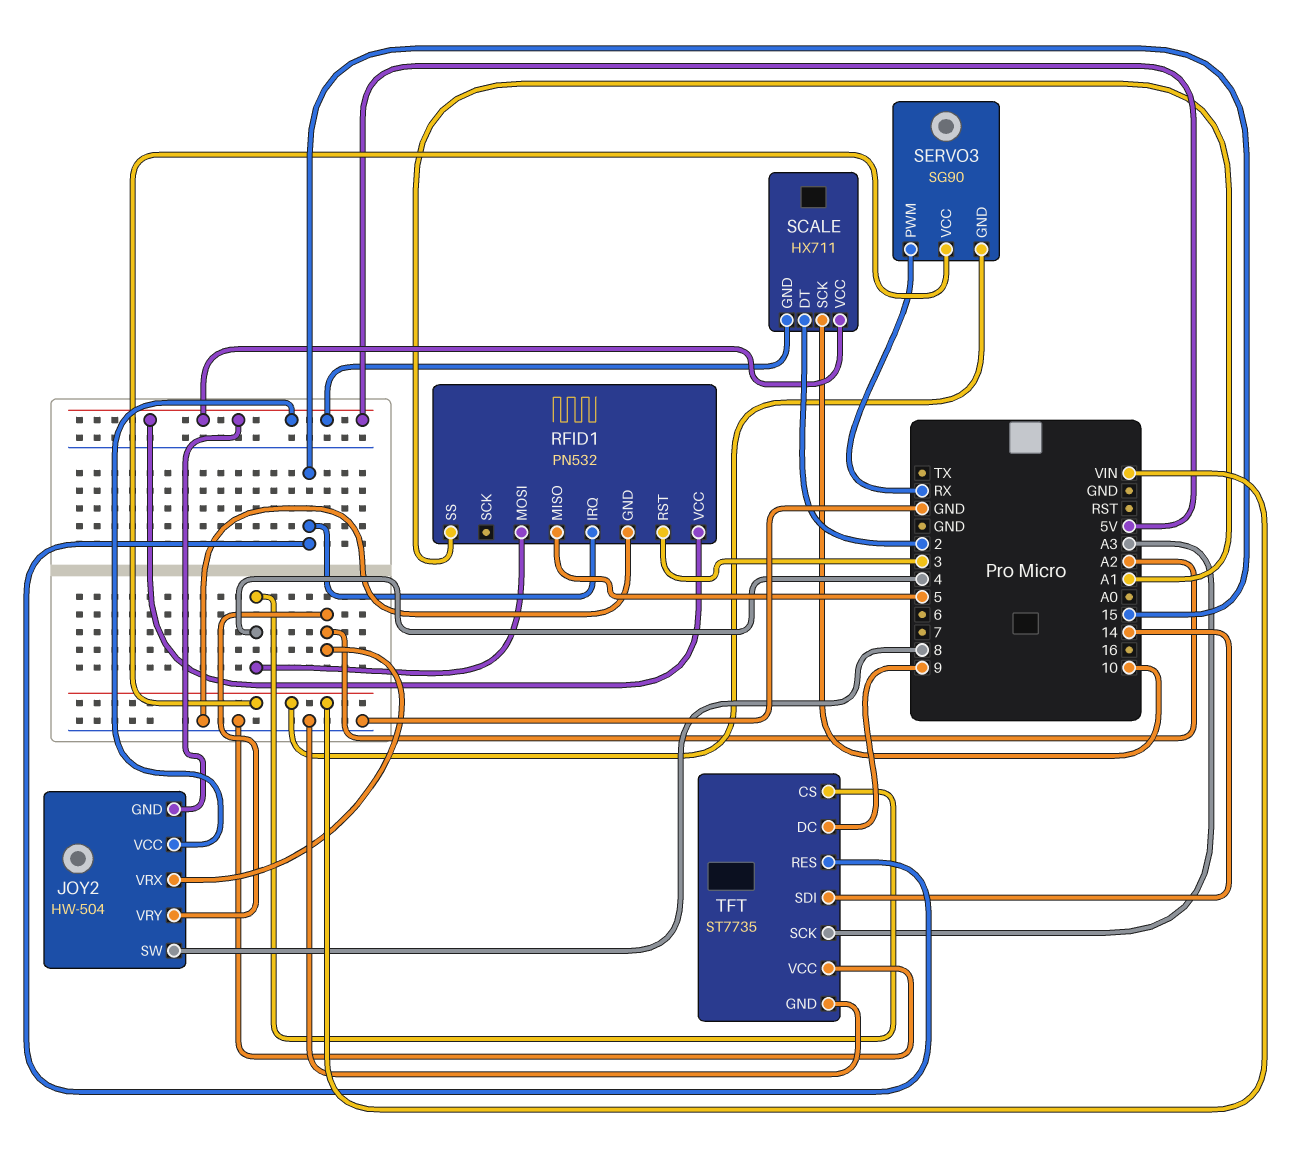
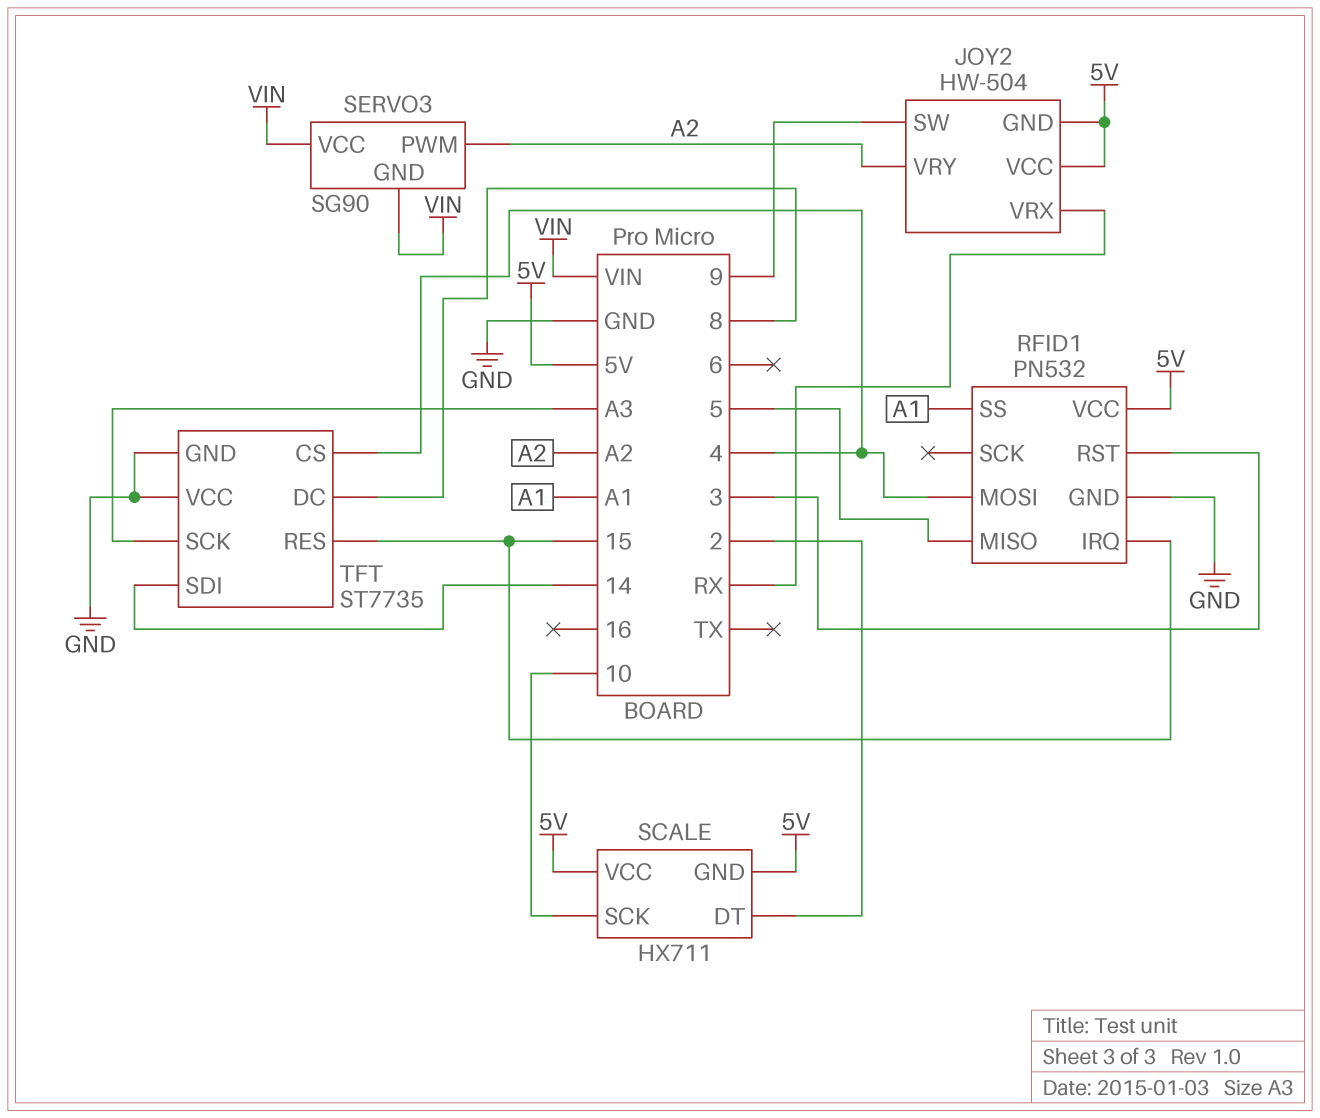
JOY2 pin SW: 8 -> 9
JOY2 pin VRX: A2 -> RX
SERVO3 pin PWM: RX -> A2
TFT pin DC: 9 -> 8

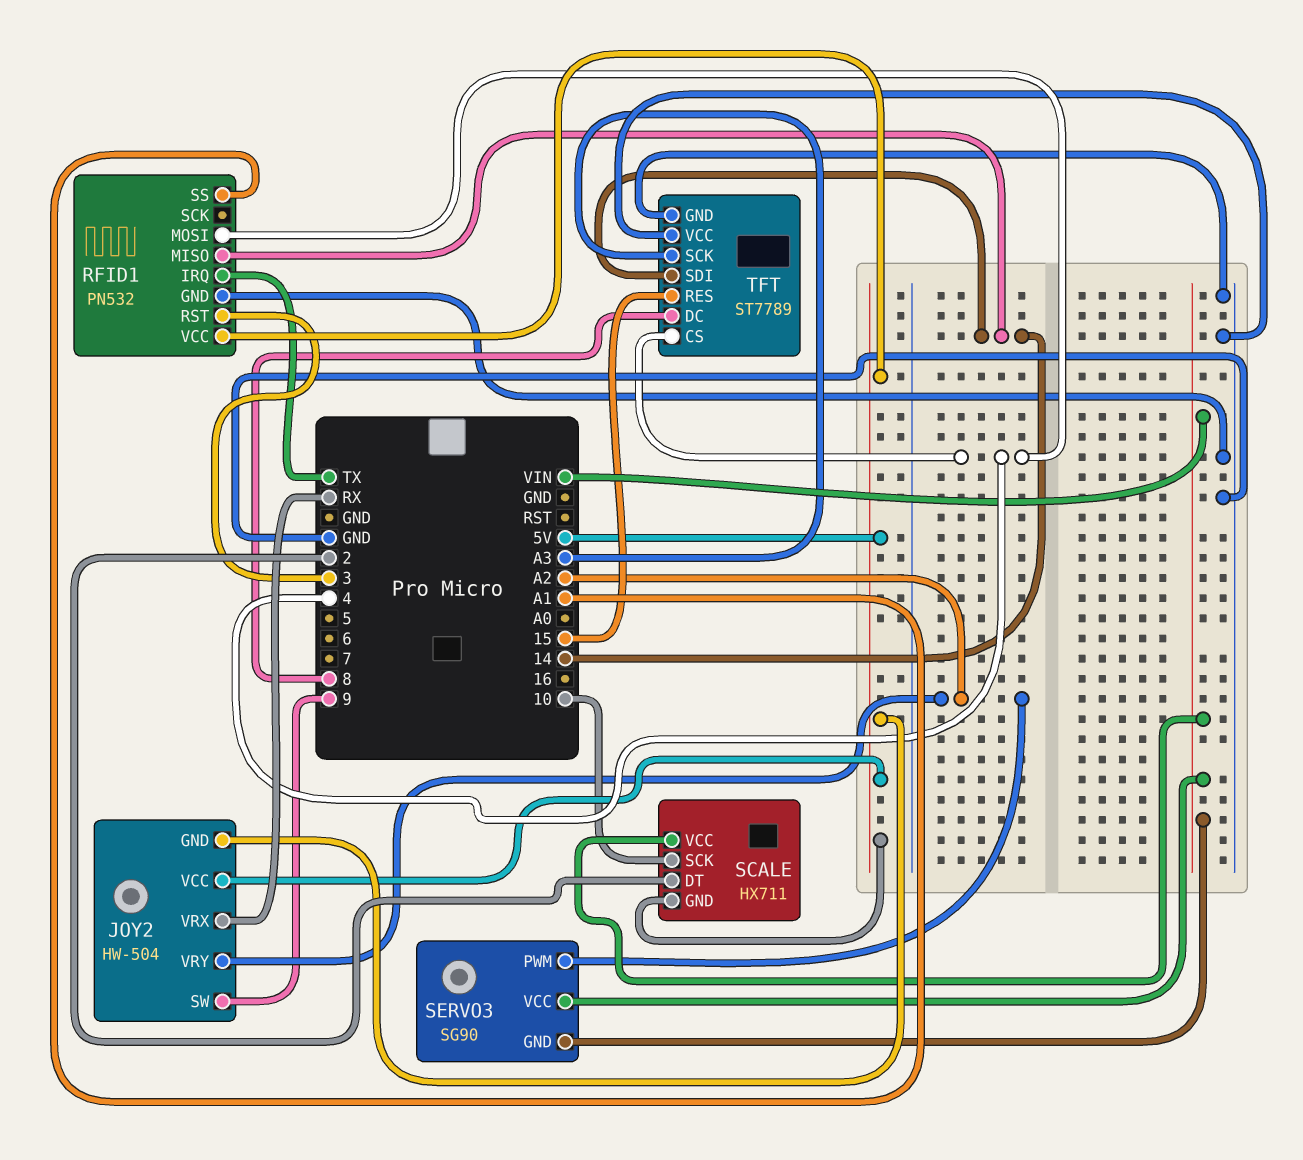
RFID1 pin IRQ: 15 -> TX
RFID1 pin MISO: 5 -> 14
SCALE pin VCC: 5V -> VIN
TFT: ST7735 -> ST7789

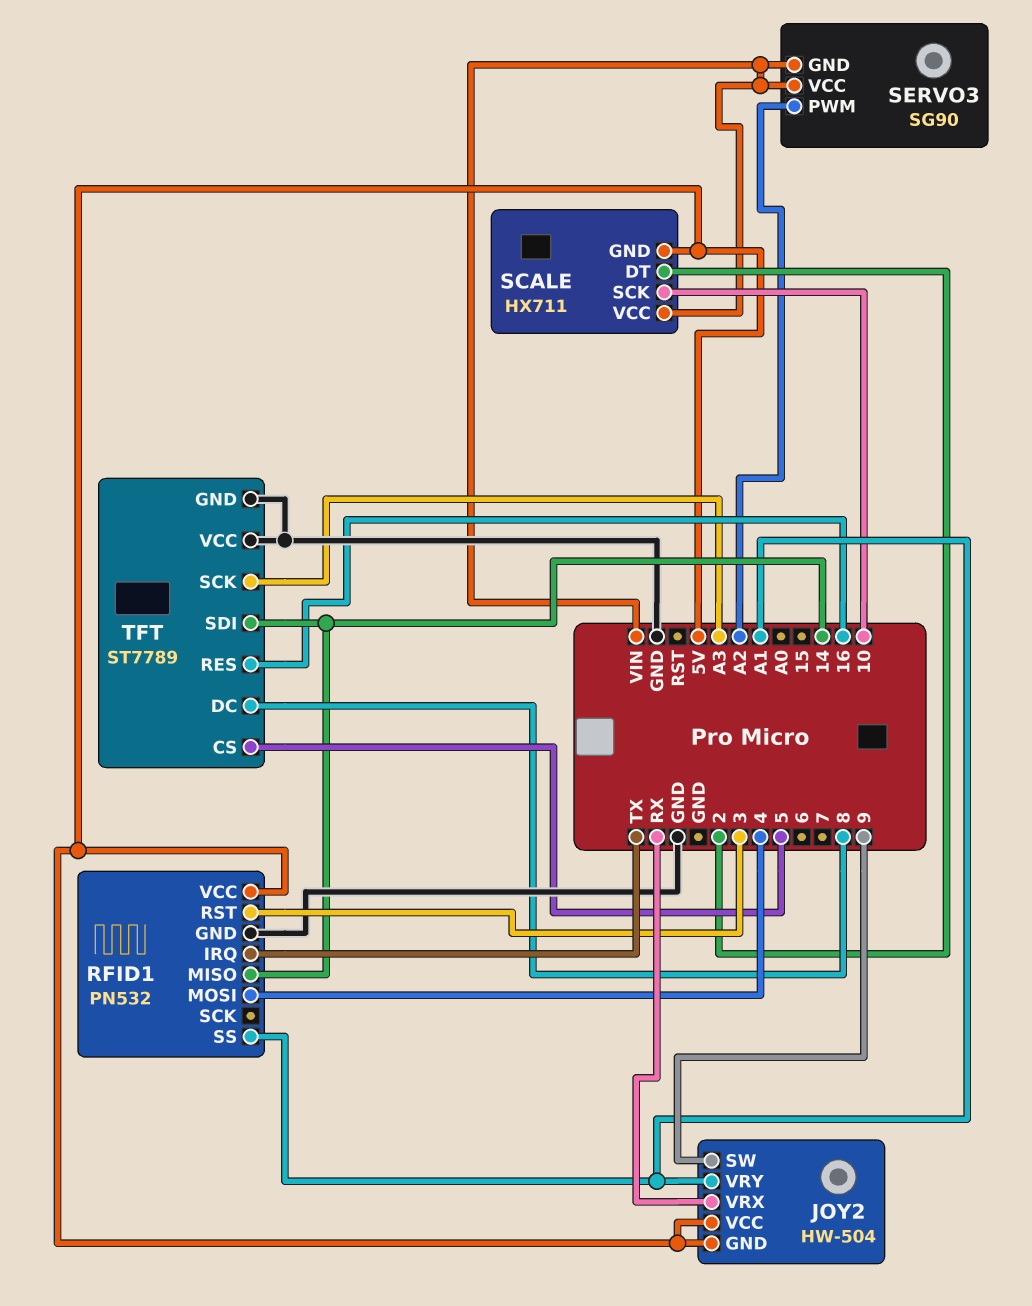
JOY2 pin VRY: A2 -> A1
TFT pin CS: 4 -> 5
TFT pin RES: 15 -> 16

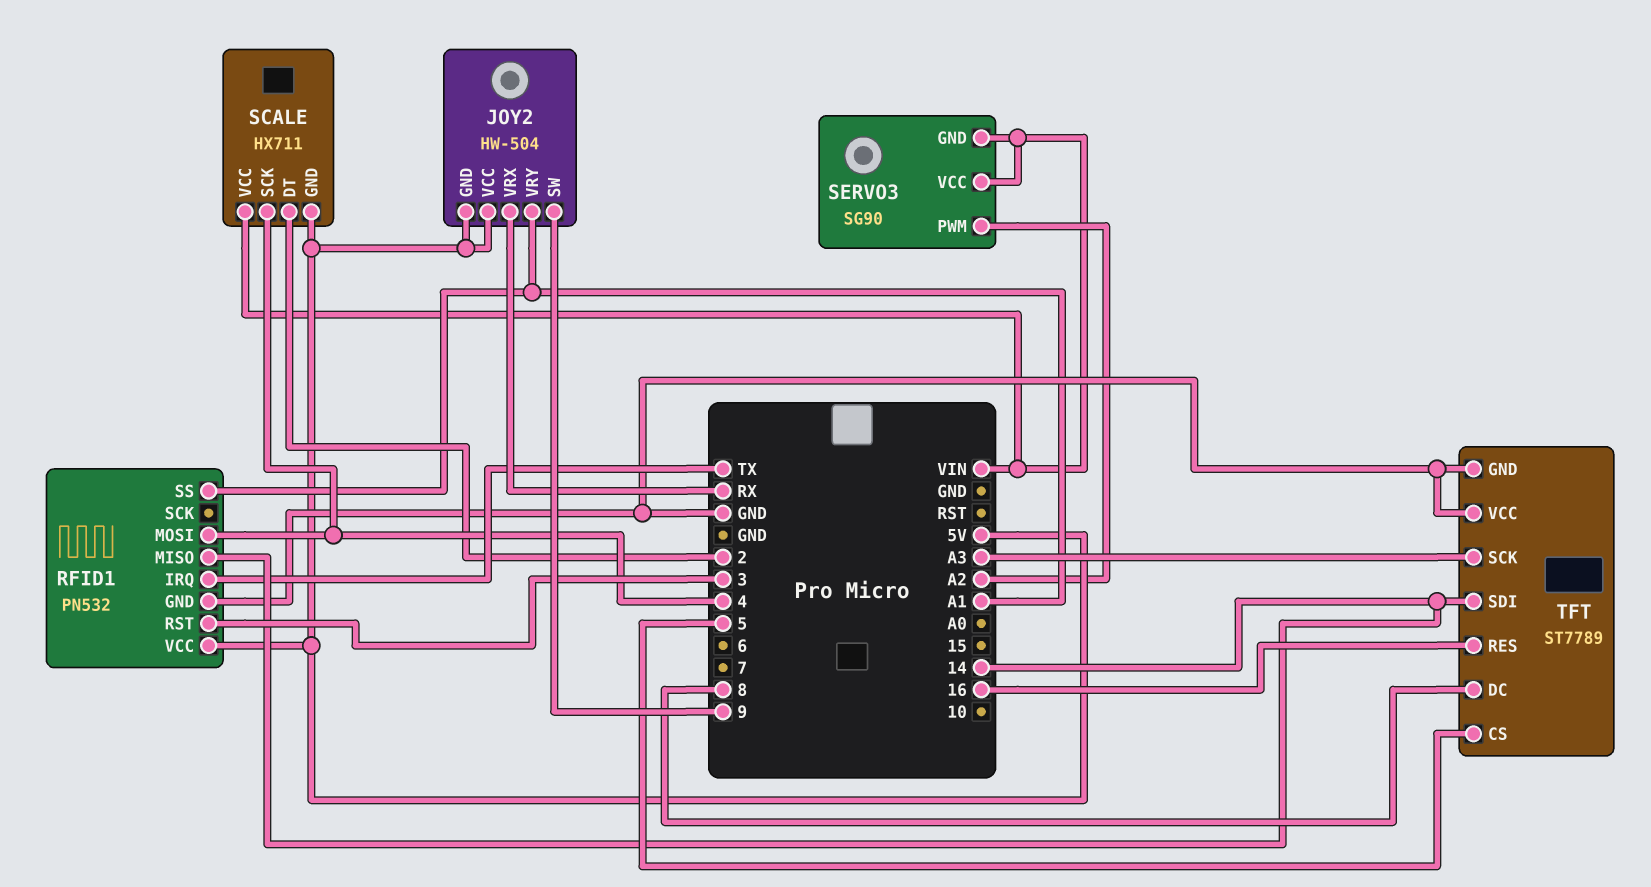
SCALE pin SCK: 10 -> 4

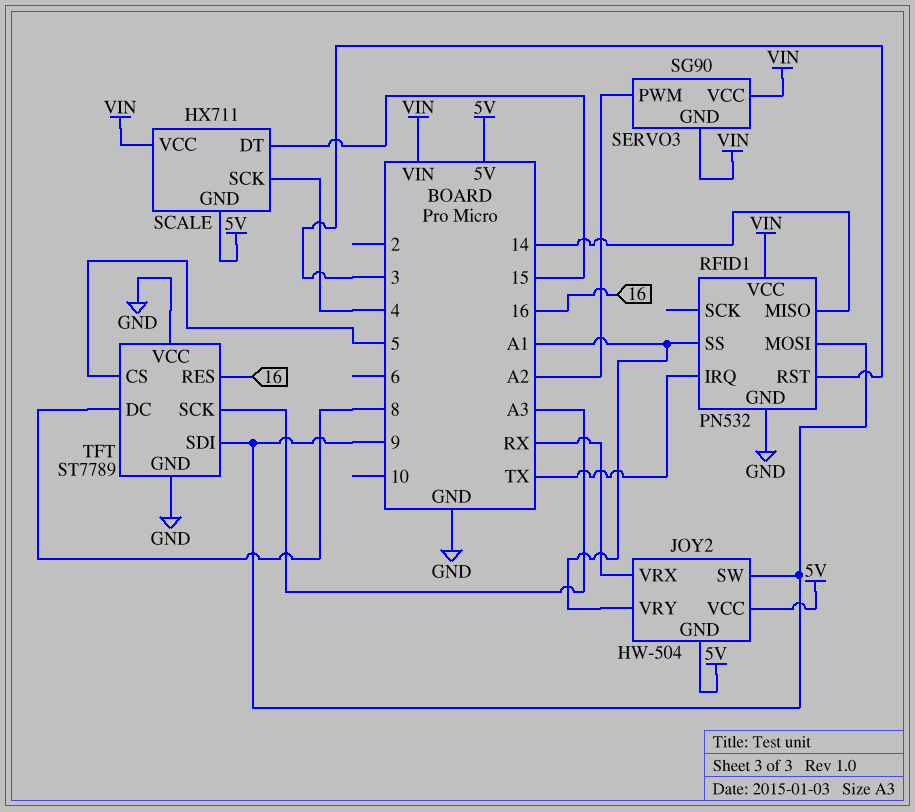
RFID1 pin MOSI: 4 -> 9
RFID1 pin VCC: 5V -> VIN
SCALE pin DT: 2 -> 15
TFT pin SDI: 14 -> 9

